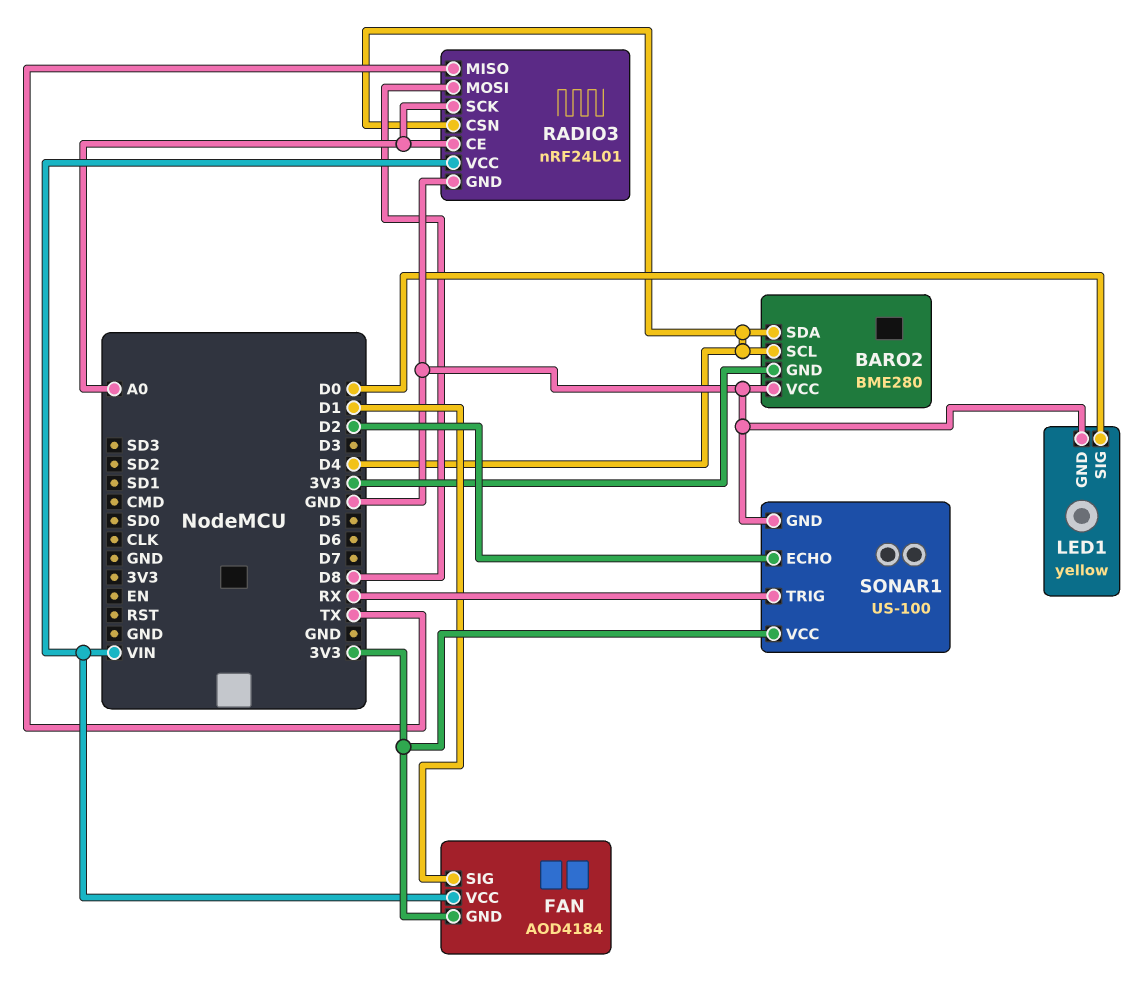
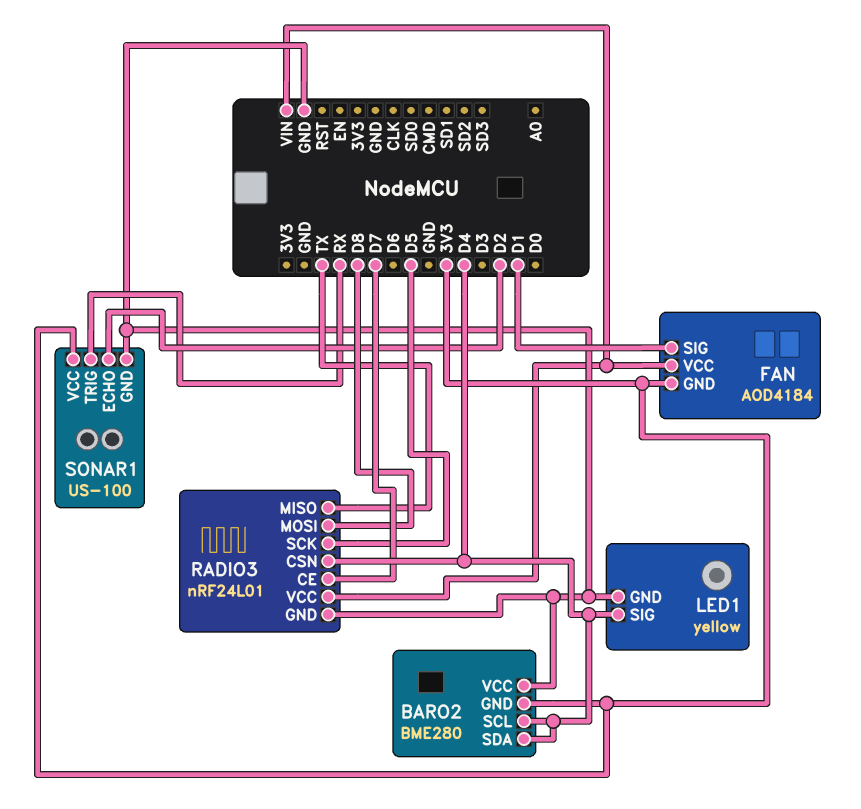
LED1 pin SIG: D0 -> D4
RADIO3 pin CE: A0 -> D7
RADIO3 pin SCK: A0 -> D5

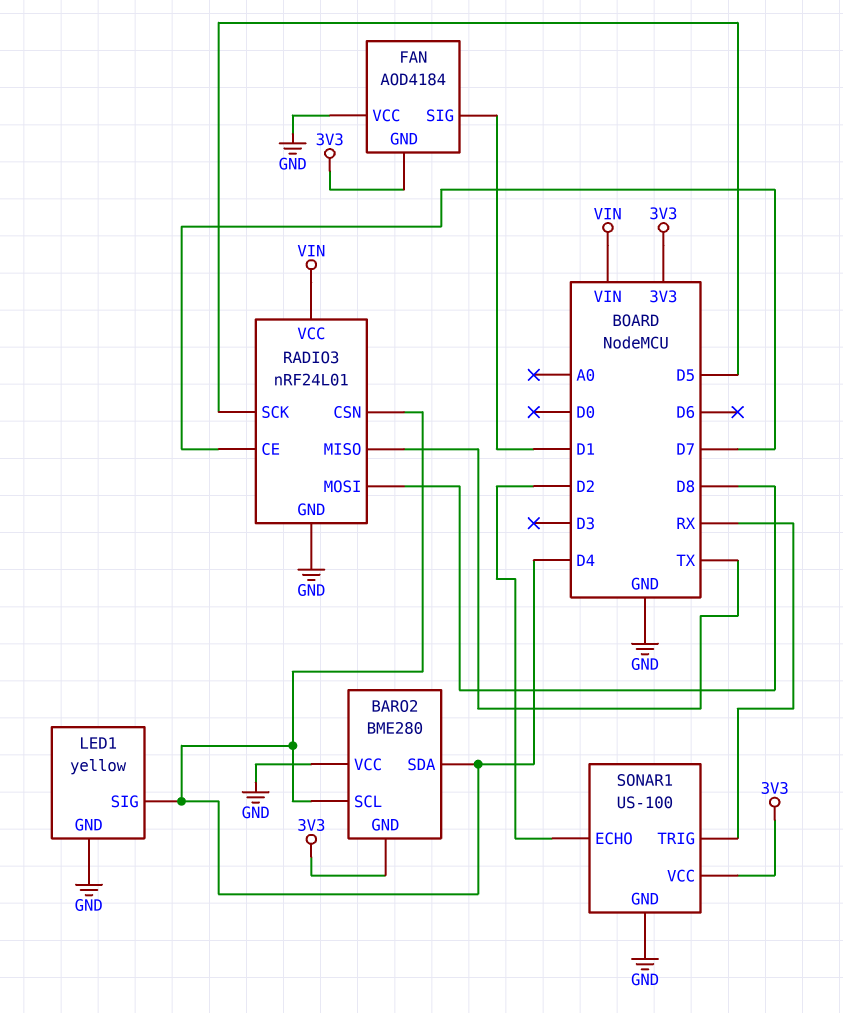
FAN pin VCC: VIN -> GND

